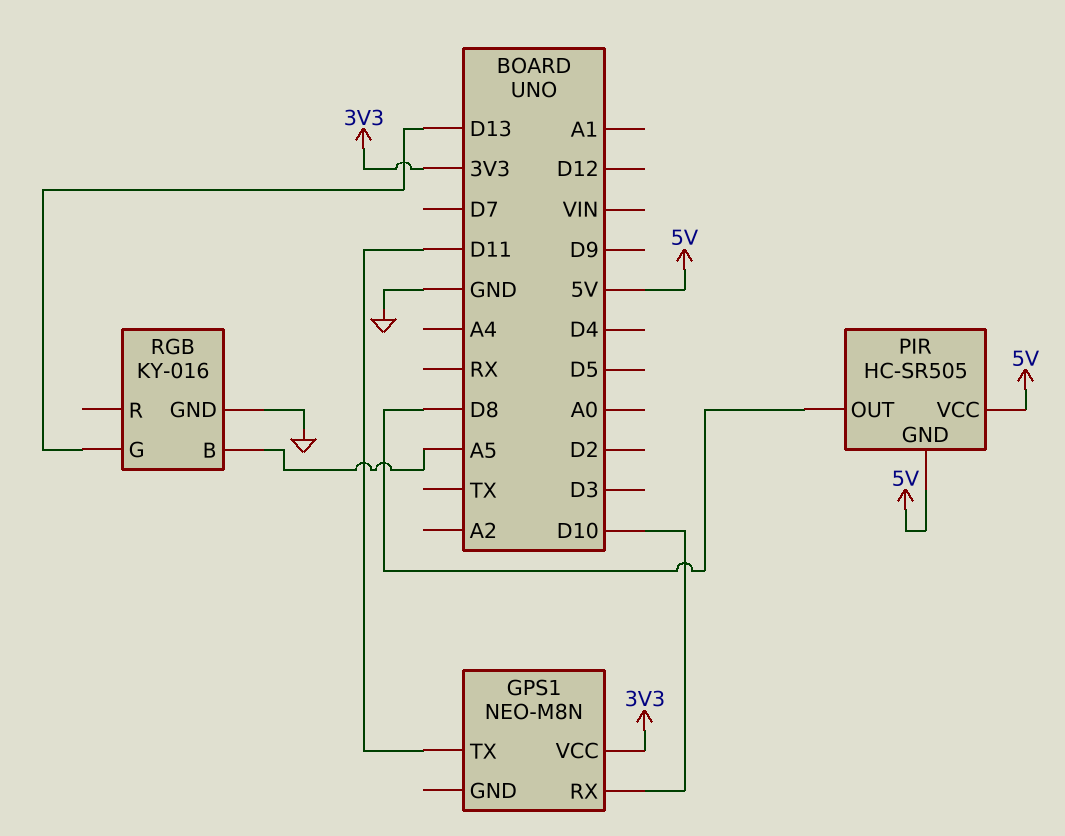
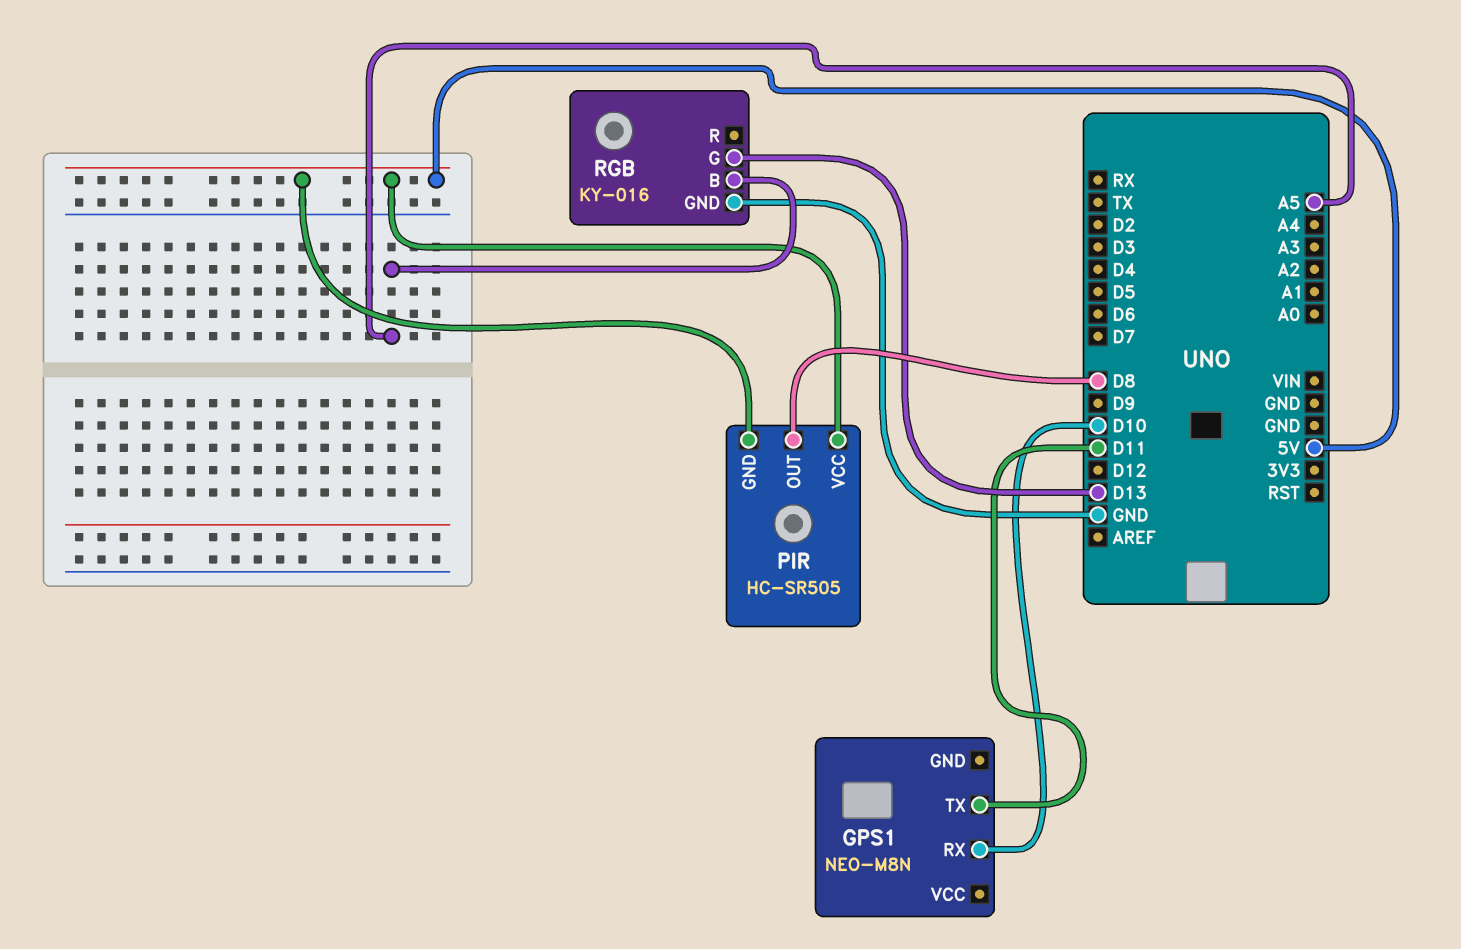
GPS1 pin VCC: 3V3 -> none

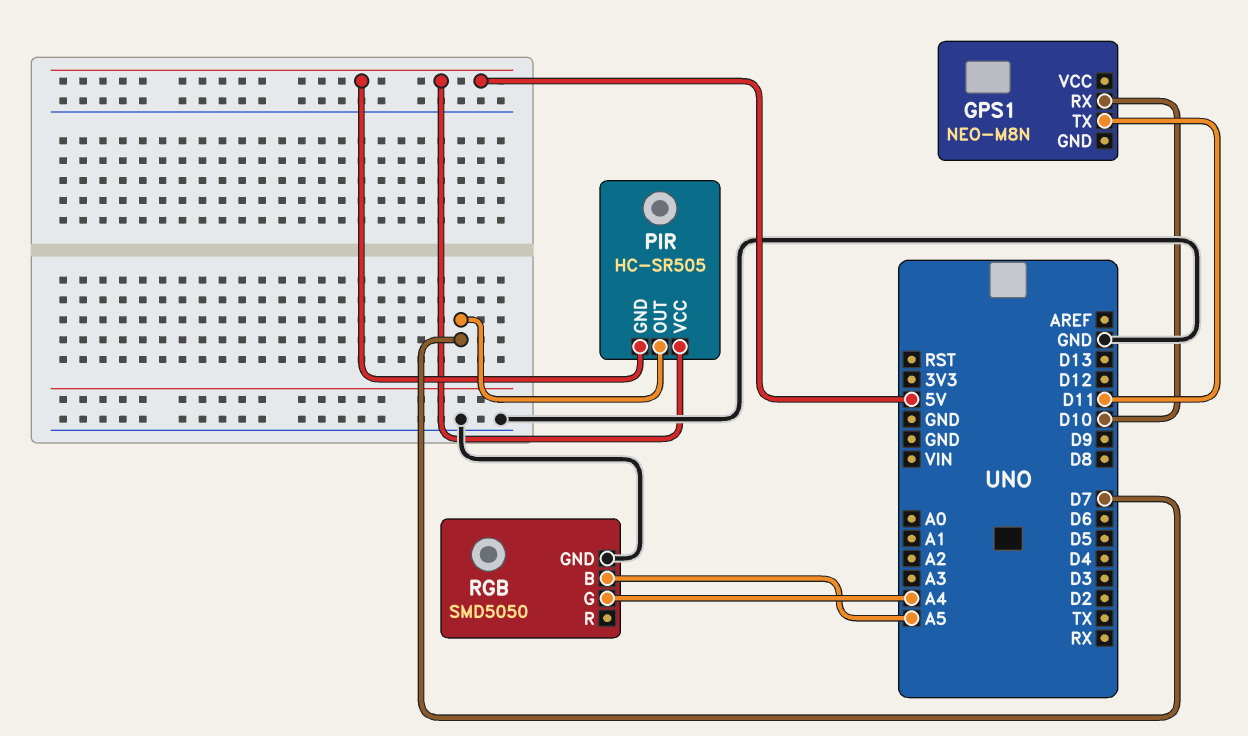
PIR pin OUT: D8 -> D7
RGB: KY-016 -> SMD5050
RGB pin G: D13 -> A4

